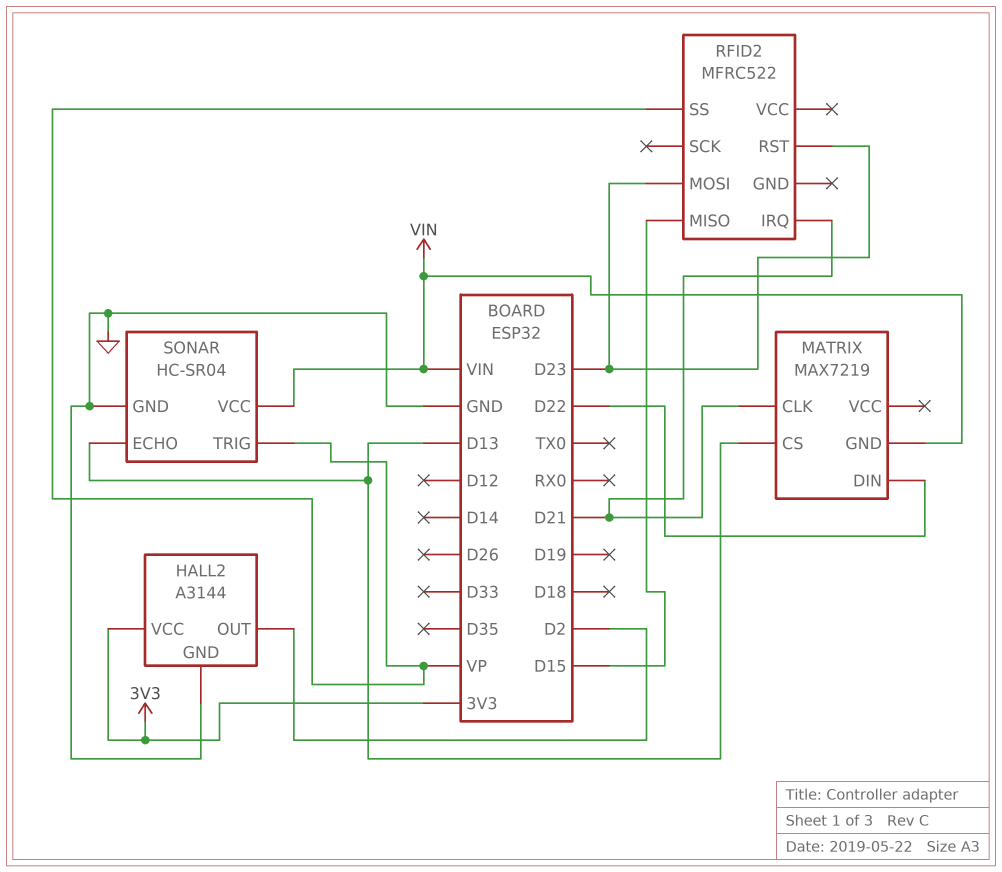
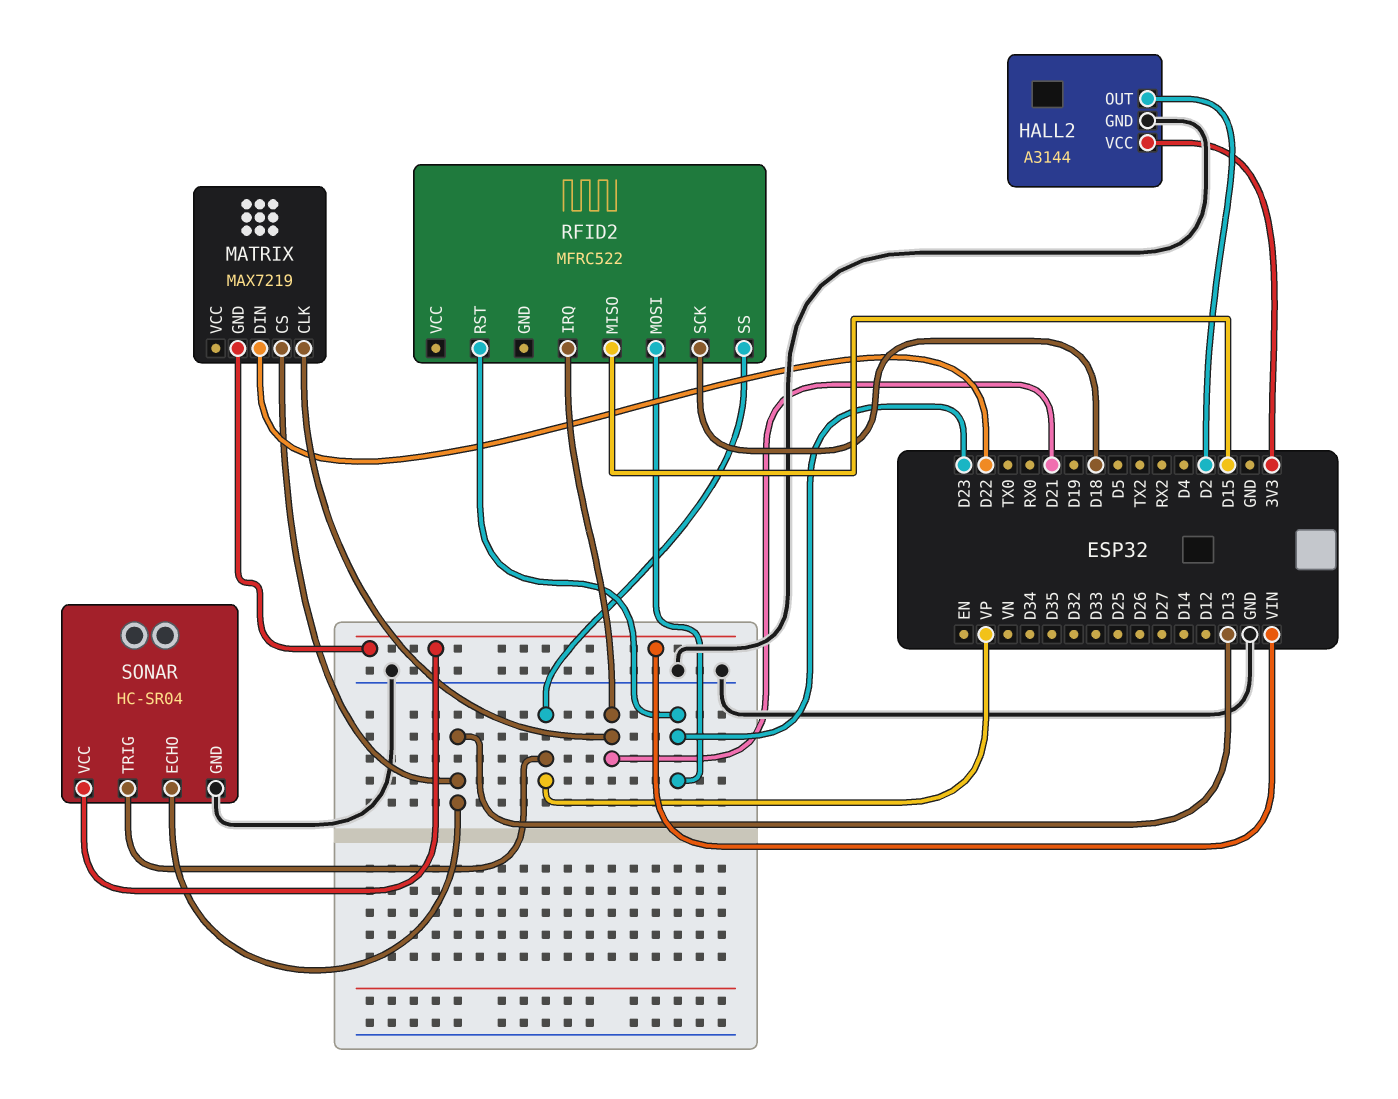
RFID2 pin SCK: none -> D18

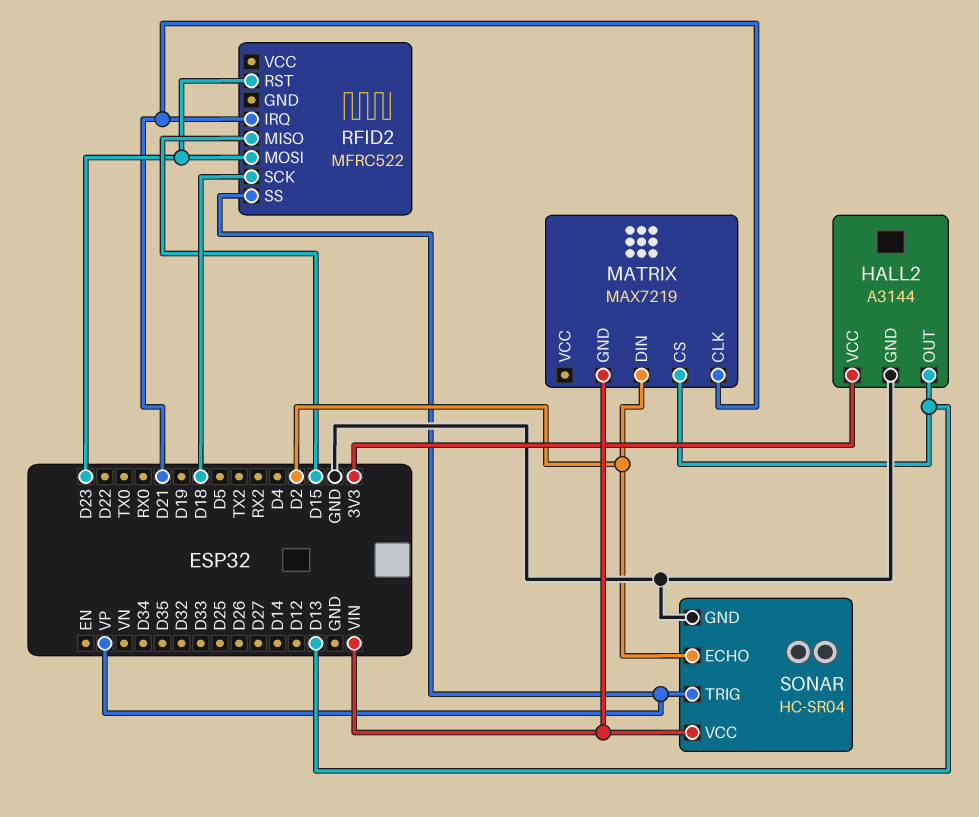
HALL2 pin OUT: D2 -> D13
MATRIX pin DIN: D22 -> D2
SONAR pin ECHO: D13 -> D2

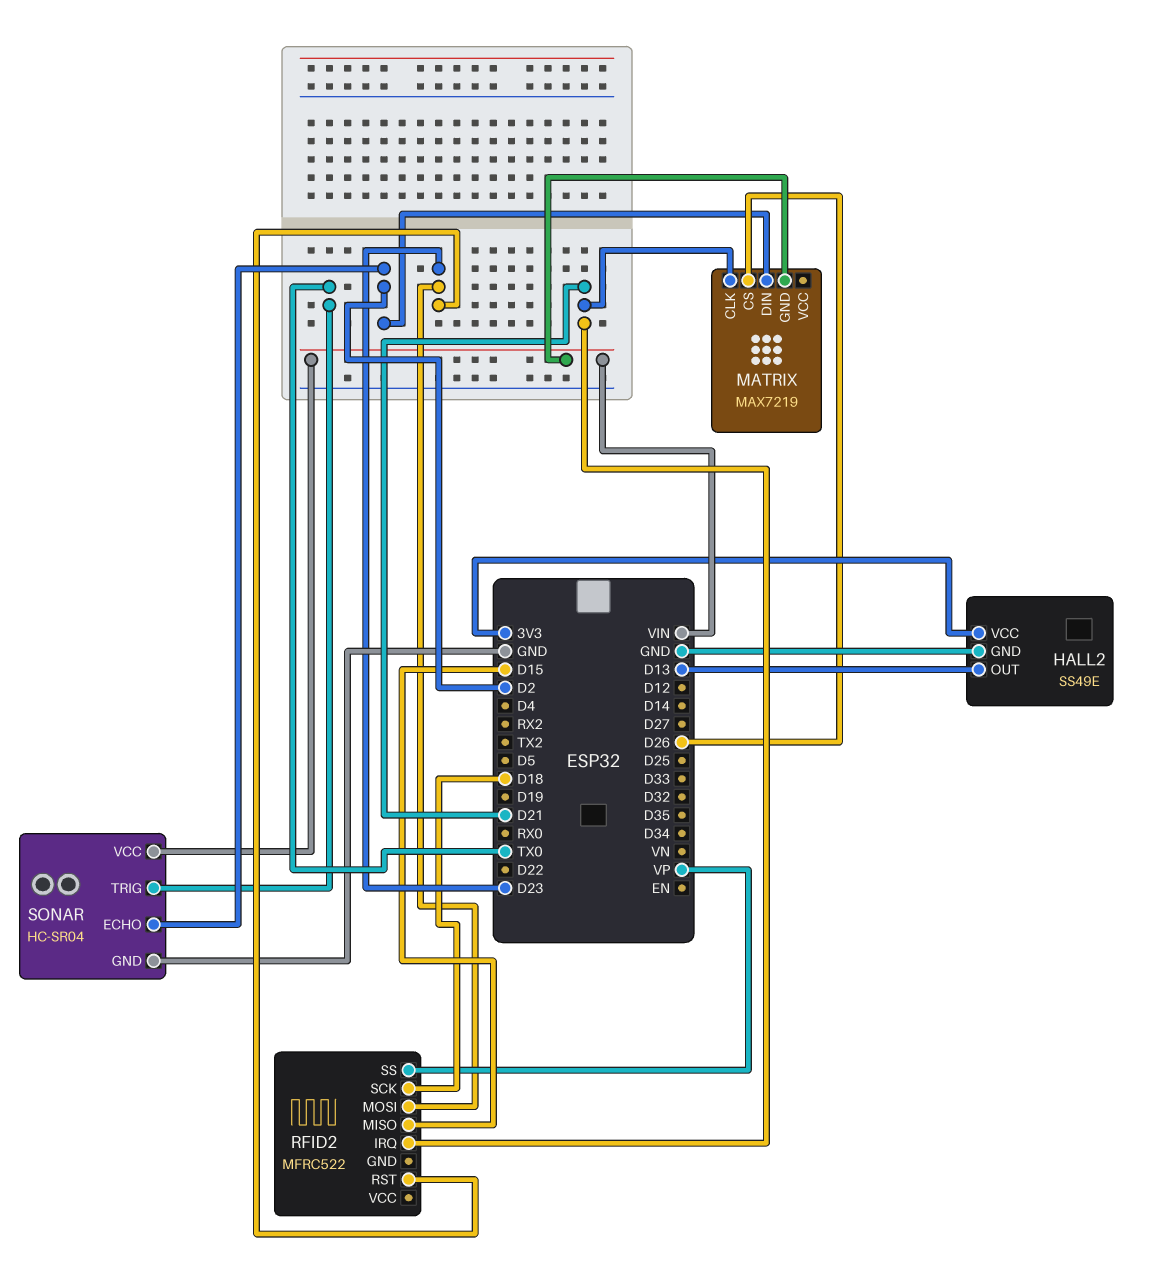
HALL2: A3144 -> SS49E
MATRIX pin CS: D13 -> D26
SONAR pin TRIG: VP -> TX0

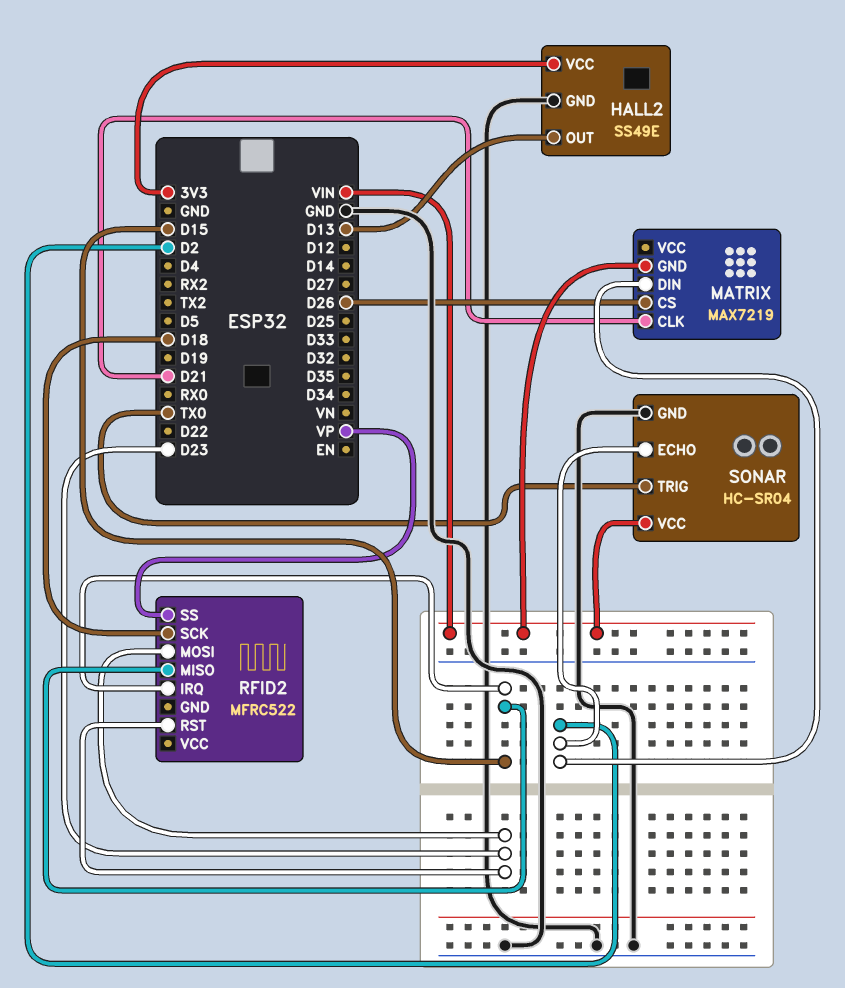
RFID2 pin IRQ: D21 -> D15

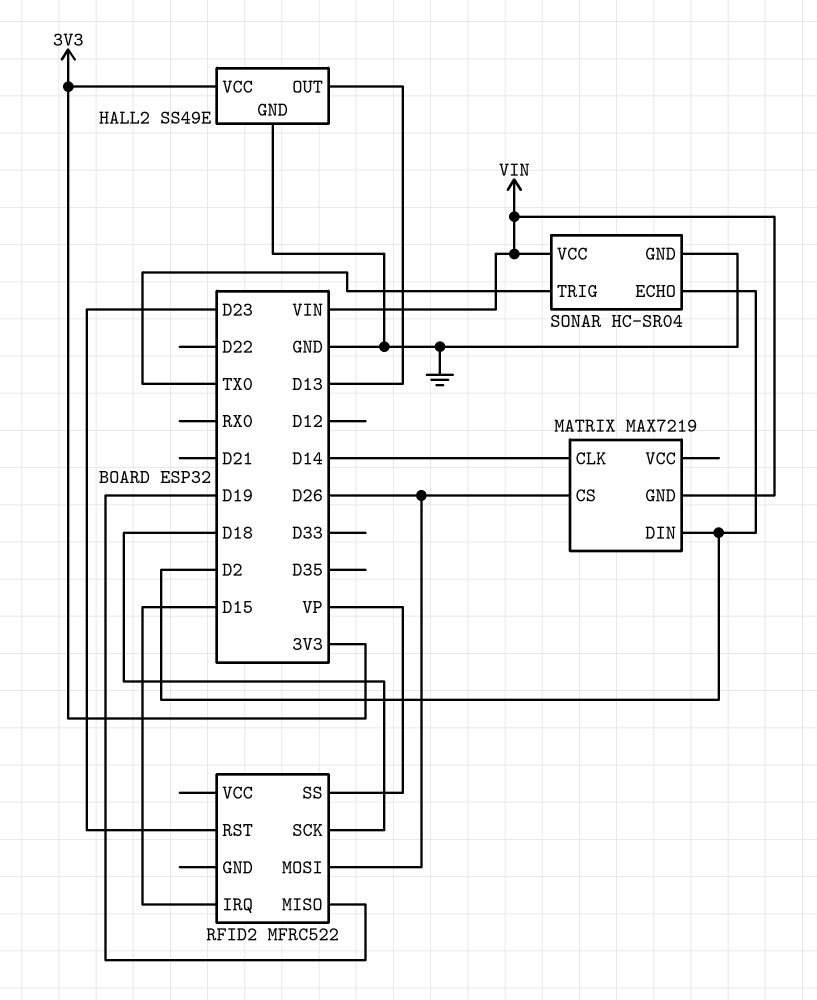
MATRIX pin CLK: D21 -> D14
RFID2 pin MISO: D15 -> D19
RFID2 pin MOSI: D23 -> D26

